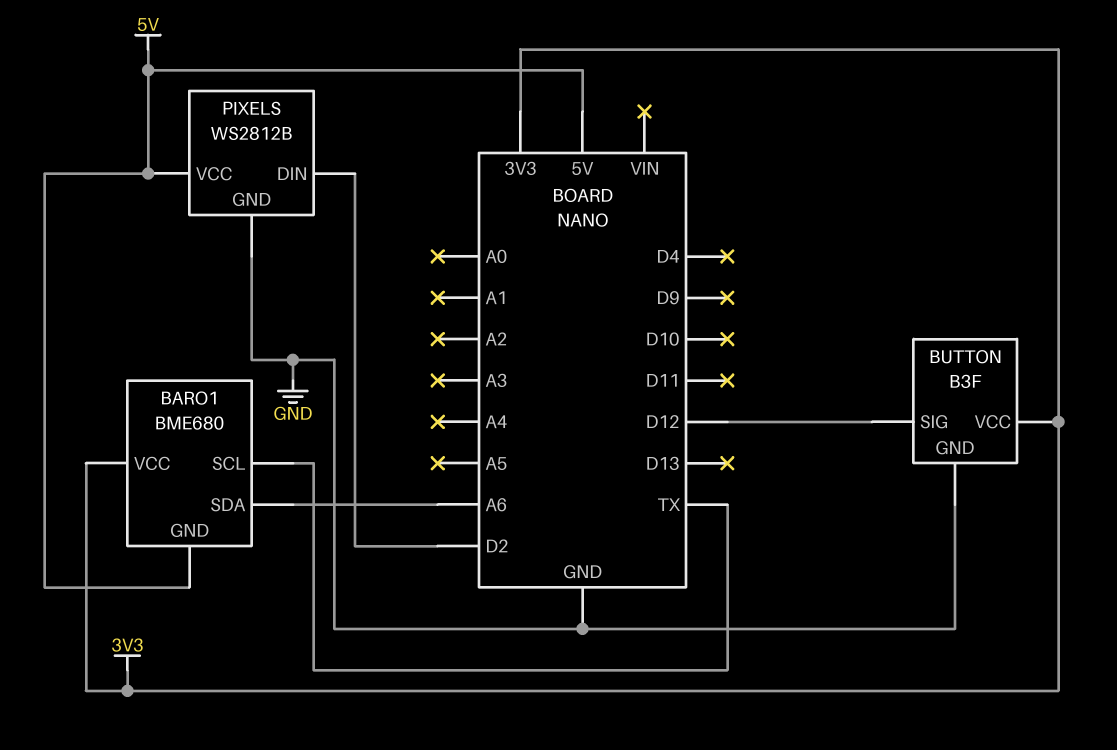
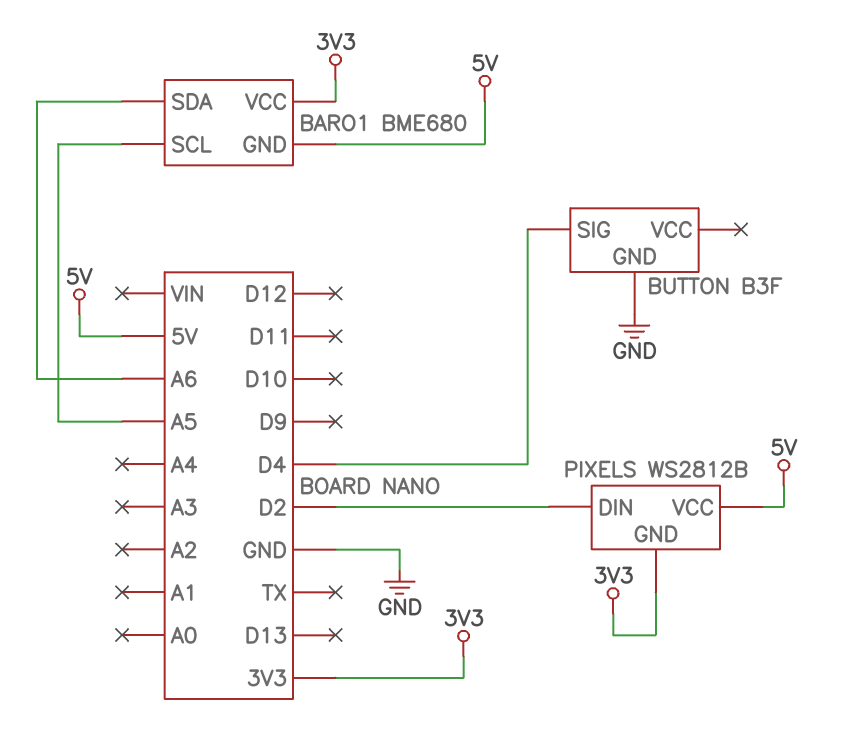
BARO1 pin SCL: TX -> A5
BUTTON pin SIG: D12 -> D4
BUTTON pin VCC: 3V3 -> none
PIXELS pin GND: GND -> 3V3

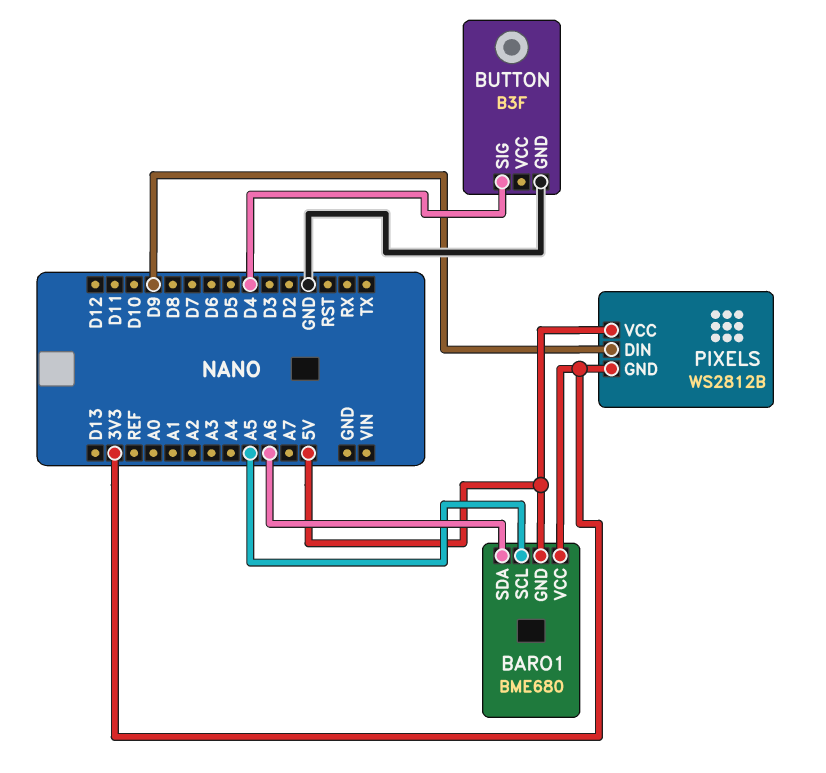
PIXELS pin DIN: D2 -> D9

